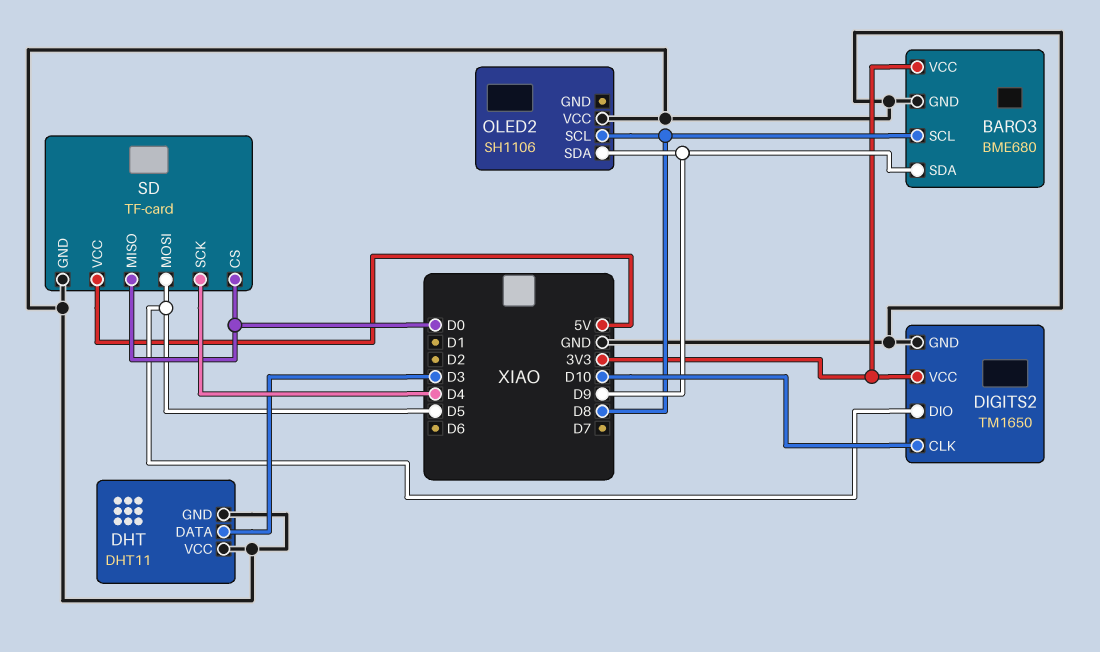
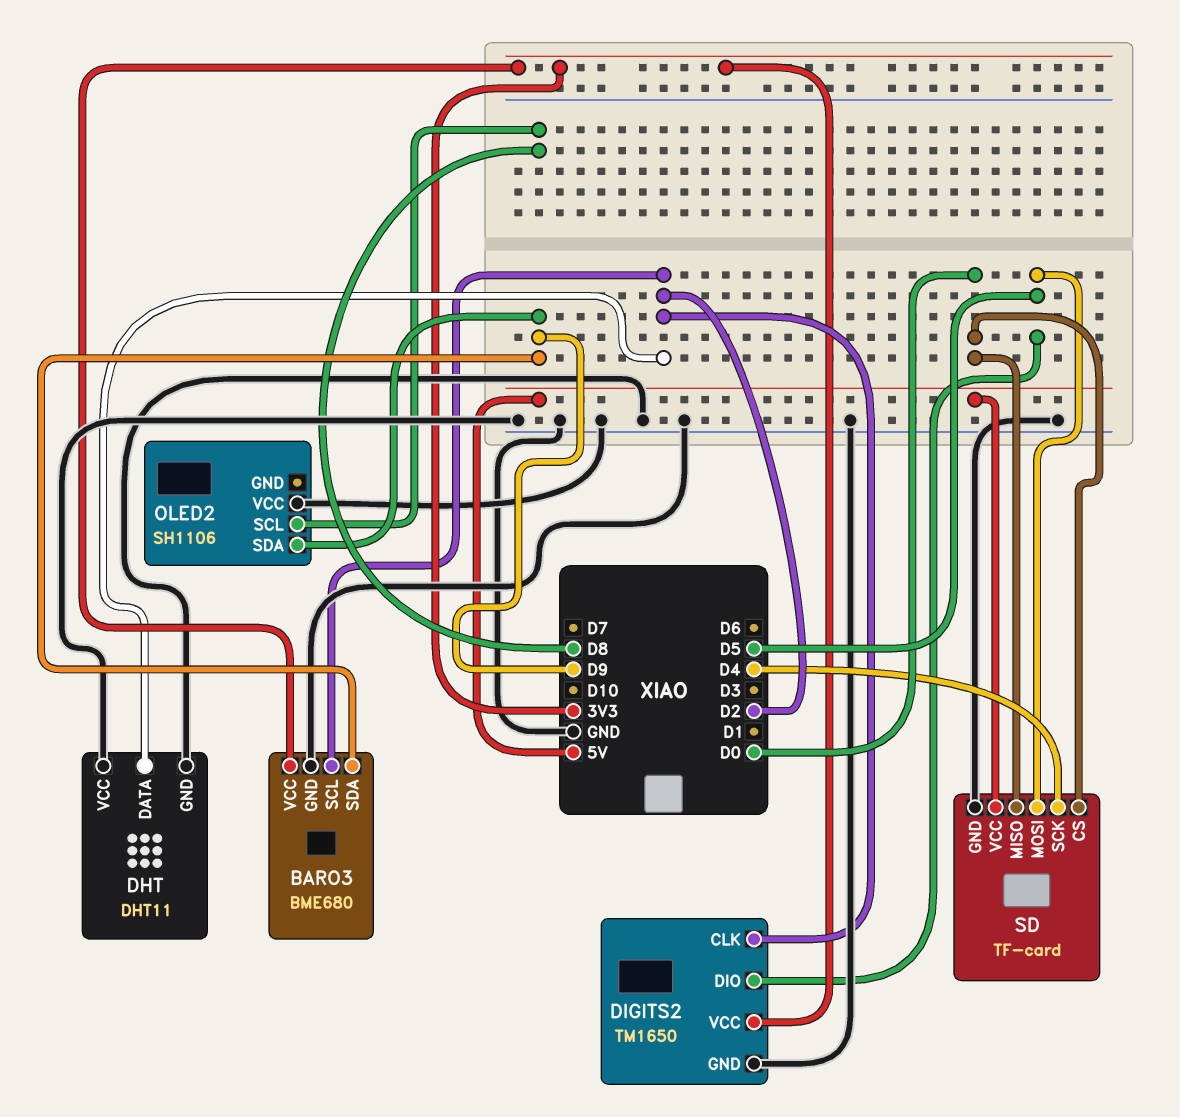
BARO3 pin SCL: D8 -> D2
DHT pin DATA: D3 -> D2
DIGITS2 pin CLK: D10 -> D2

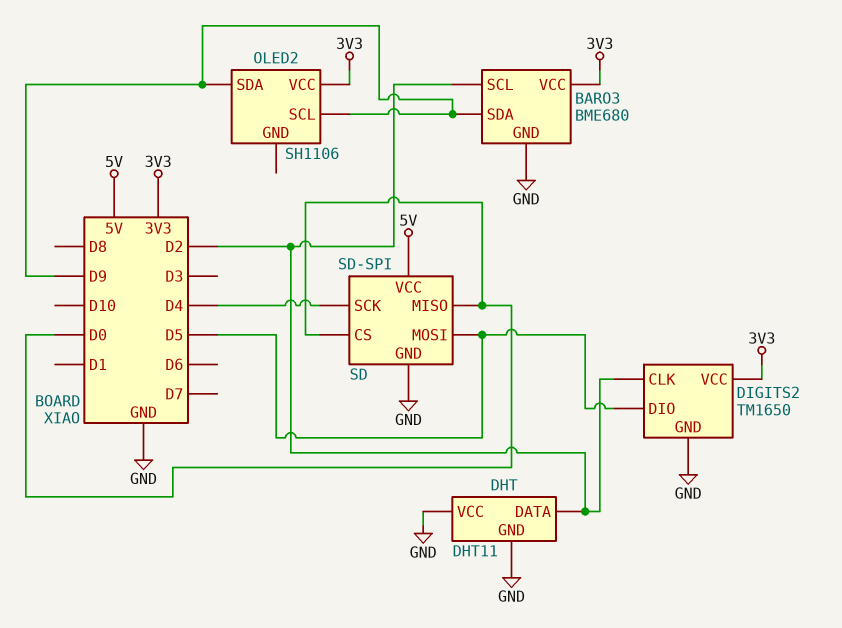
OLED2 pin SCL: D8 -> D9
OLED2 pin VCC: GND -> 3V3
SD: TF-card -> SD-SPI

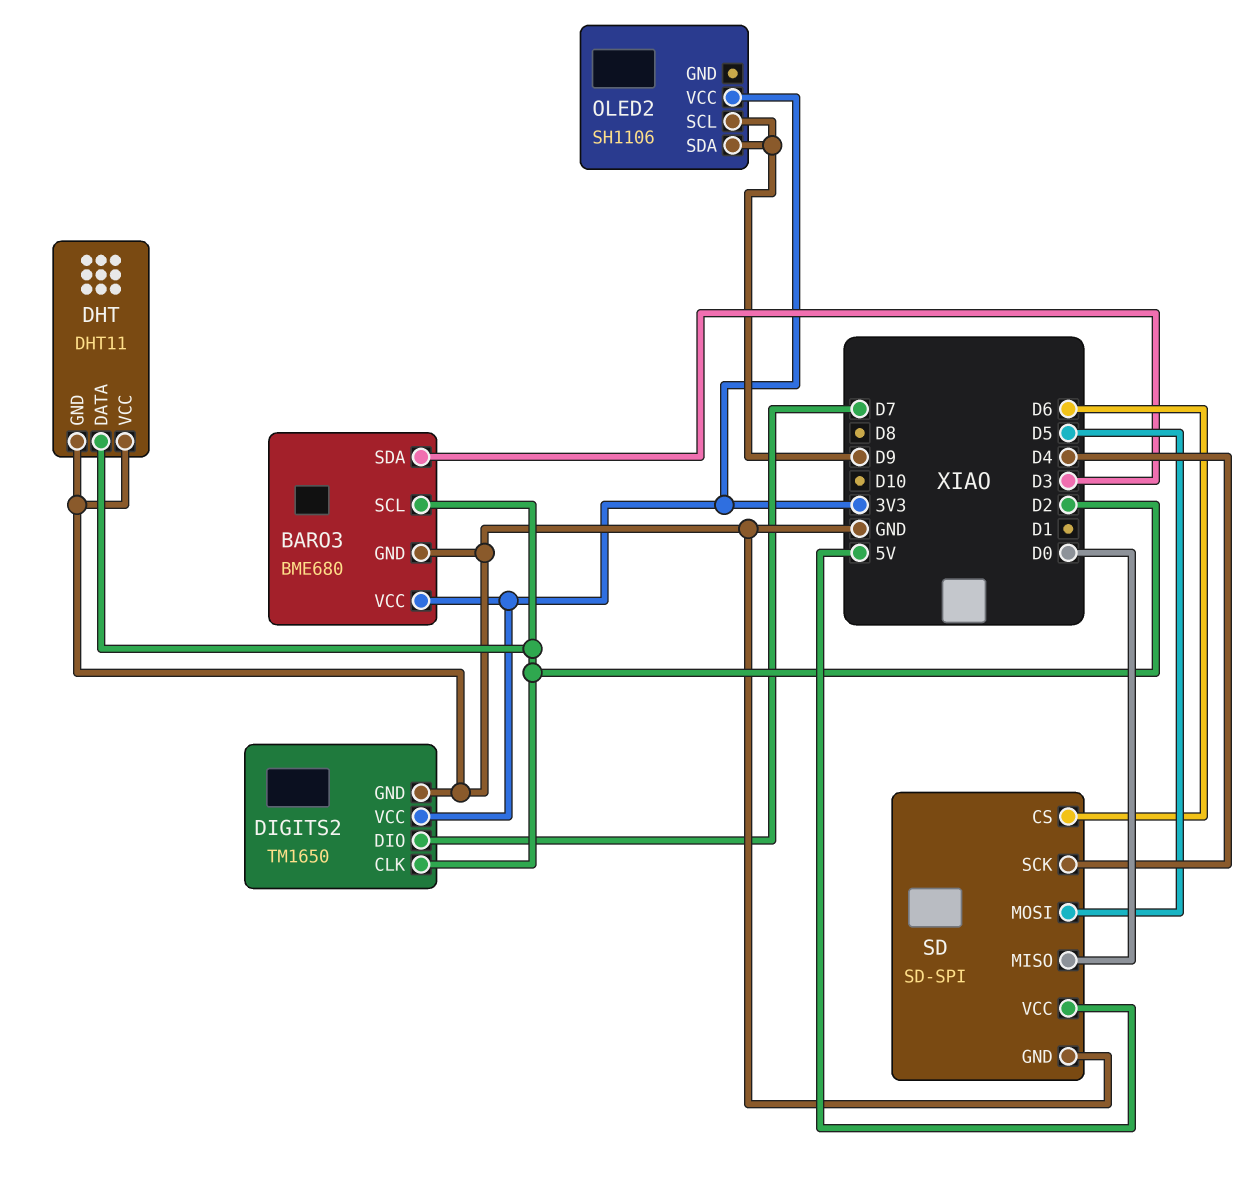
BARO3 pin SDA: D9 -> D3
DIGITS2 pin DIO: D5 -> D7
SD pin CS: D0 -> D6

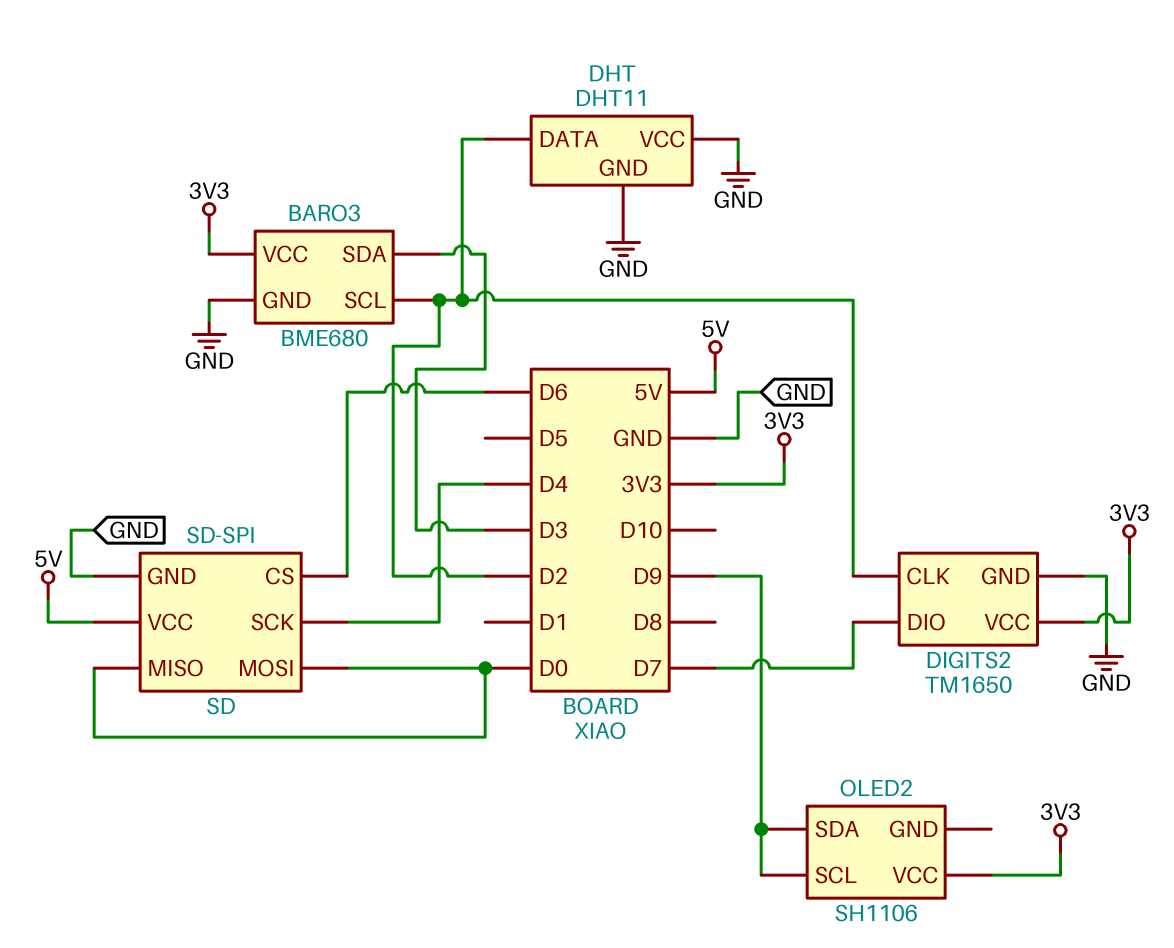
SD pin MOSI: D5 -> D0

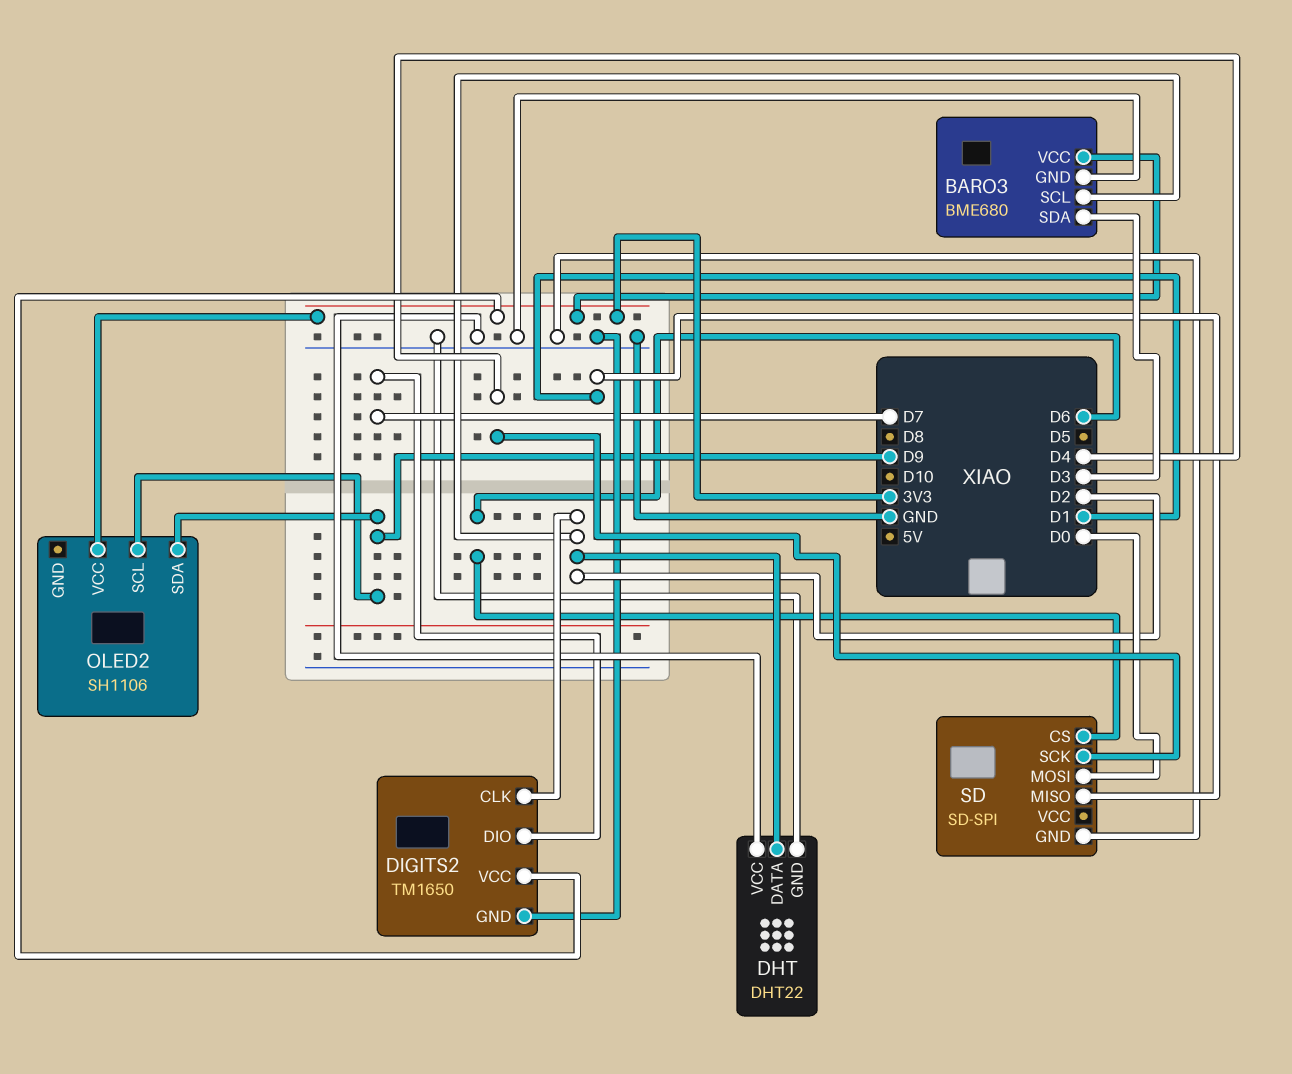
DHT: DHT11 -> DHT22
SD pin MISO: D0 -> D1
SD pin VCC: 5V -> none

